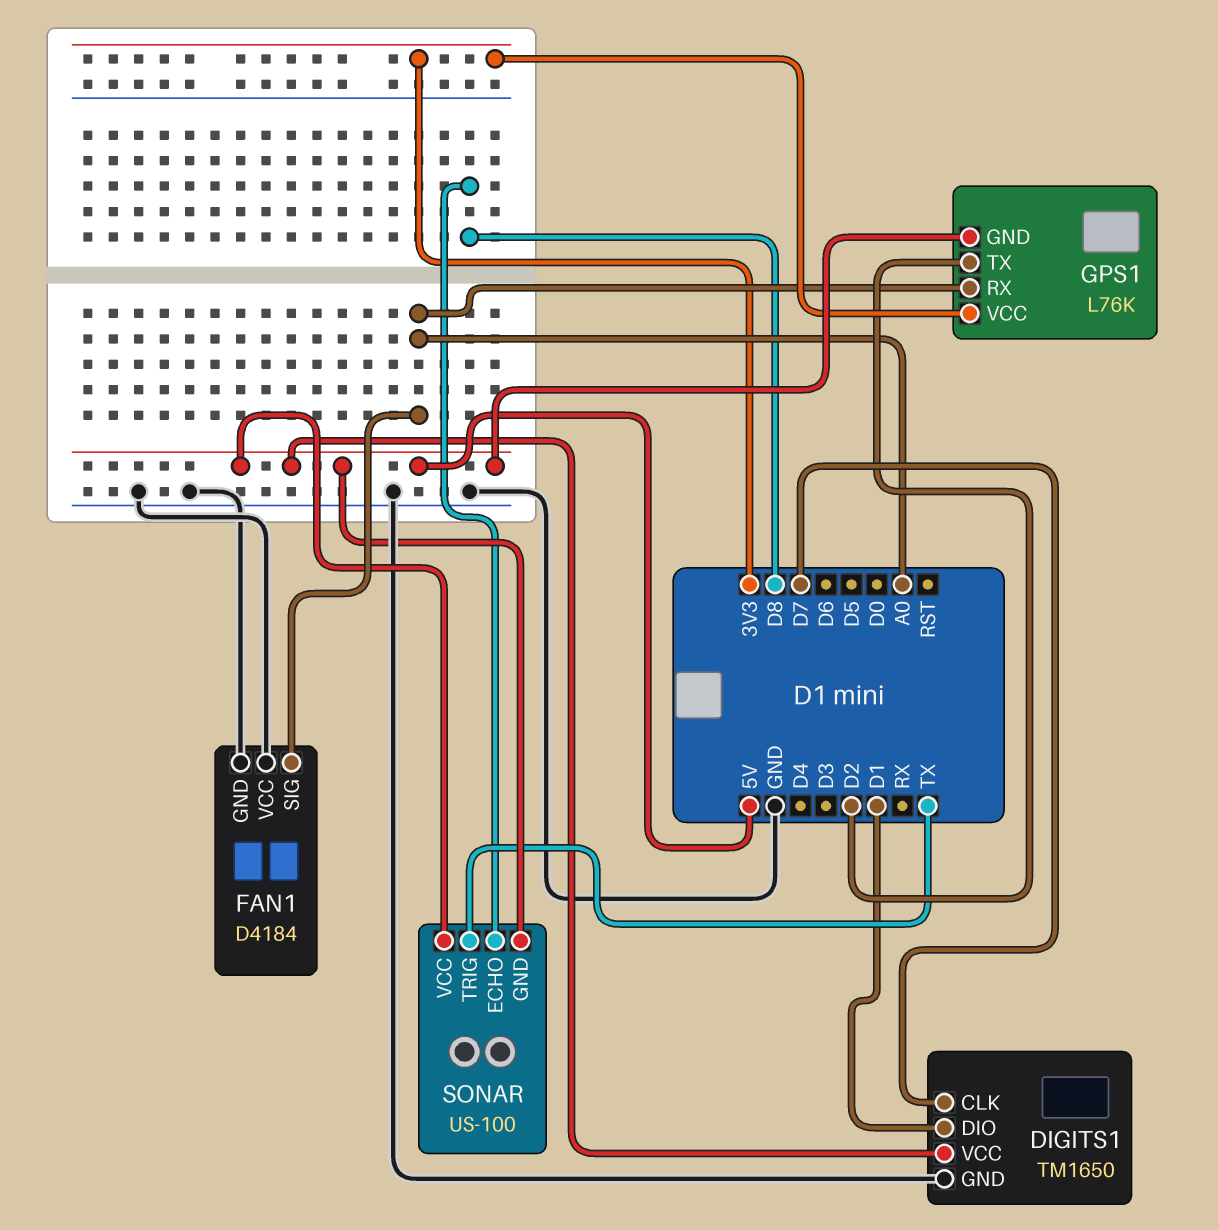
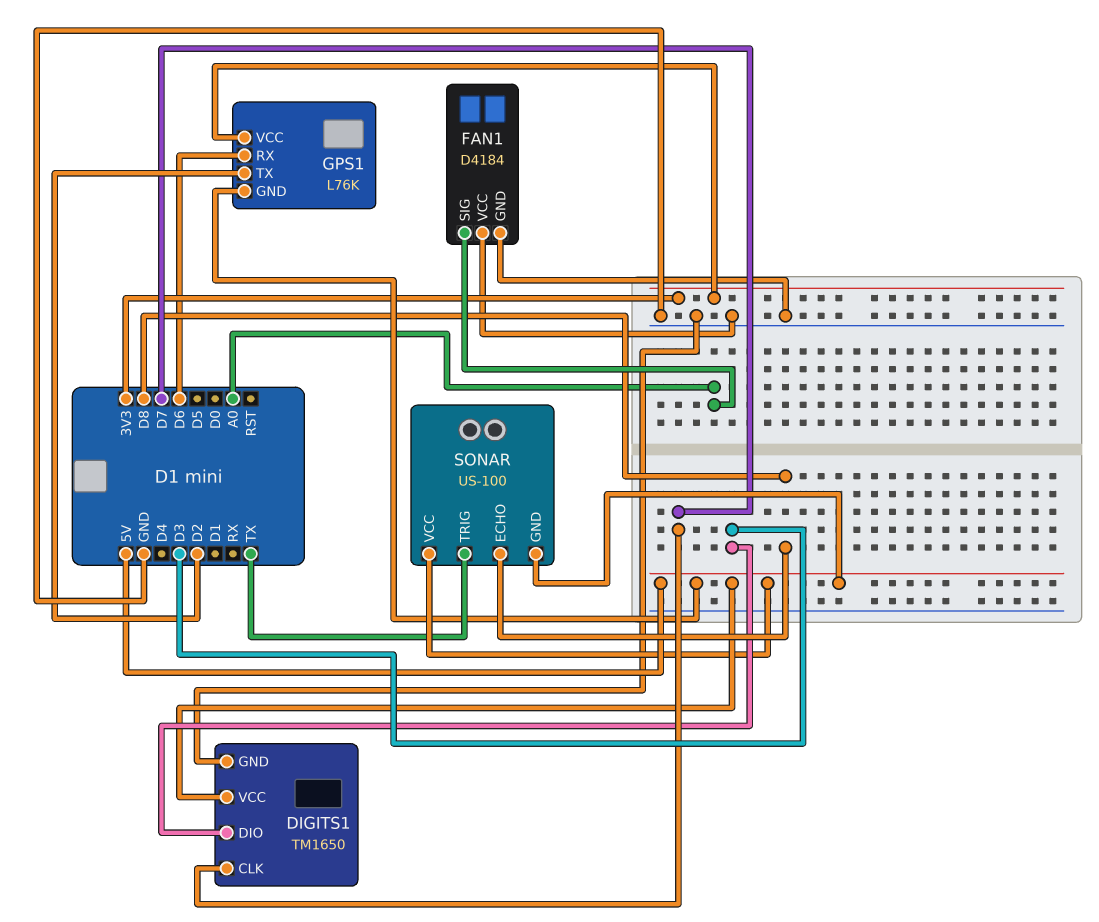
DIGITS1 pin DIO: D1 -> D3
GPS1 pin RX: A0 -> D6

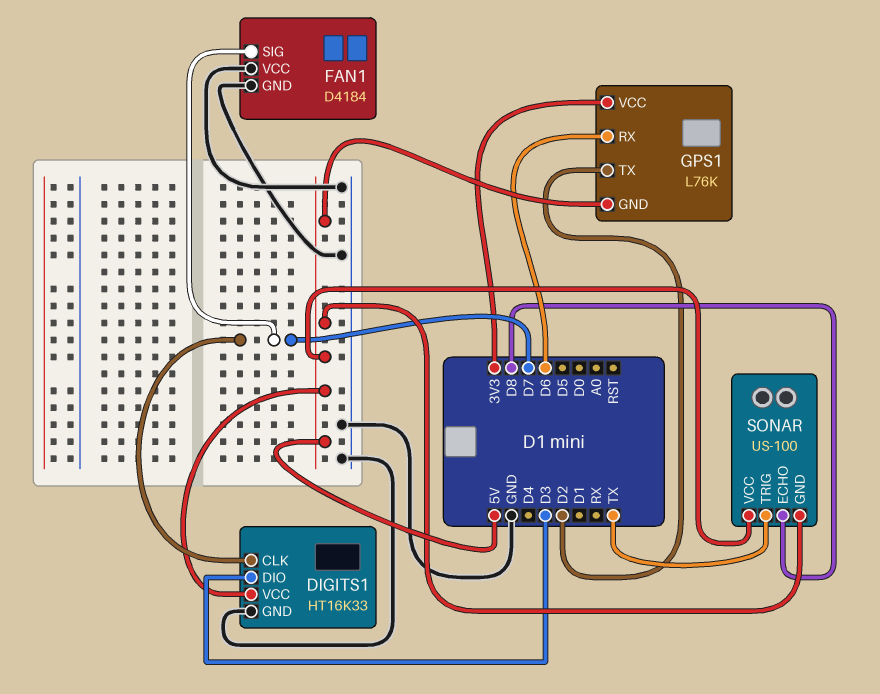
DIGITS1: TM1650 -> HT16K33
FAN1 pin SIG: A0 -> D7

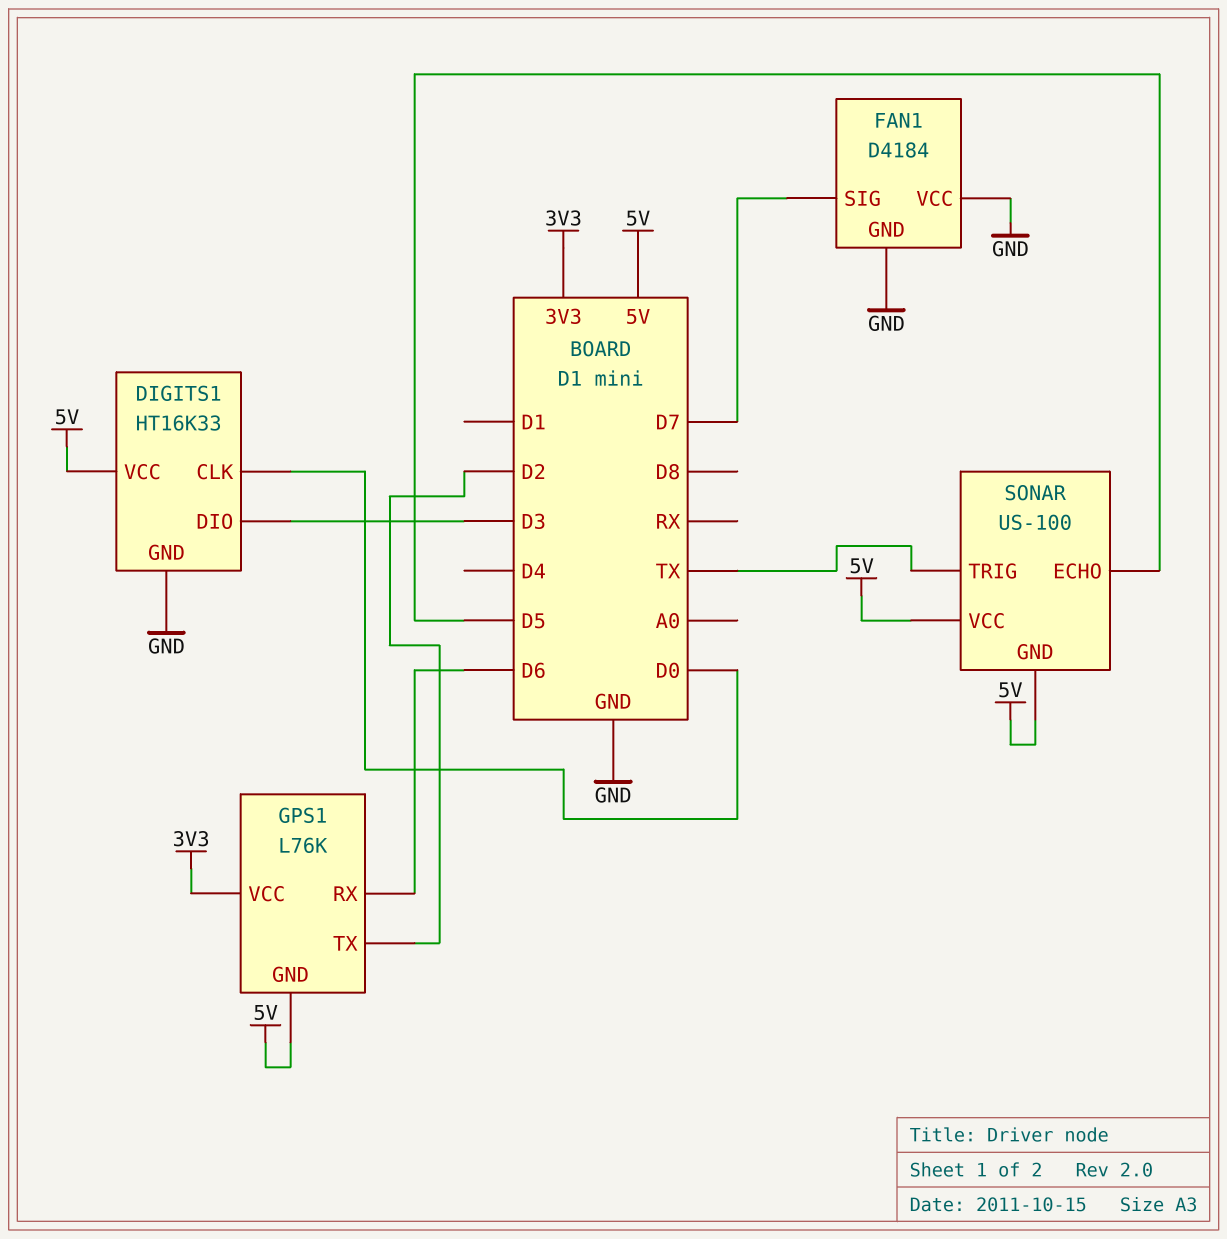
DIGITS1 pin CLK: D7 -> D0
SONAR pin ECHO: D8 -> D5

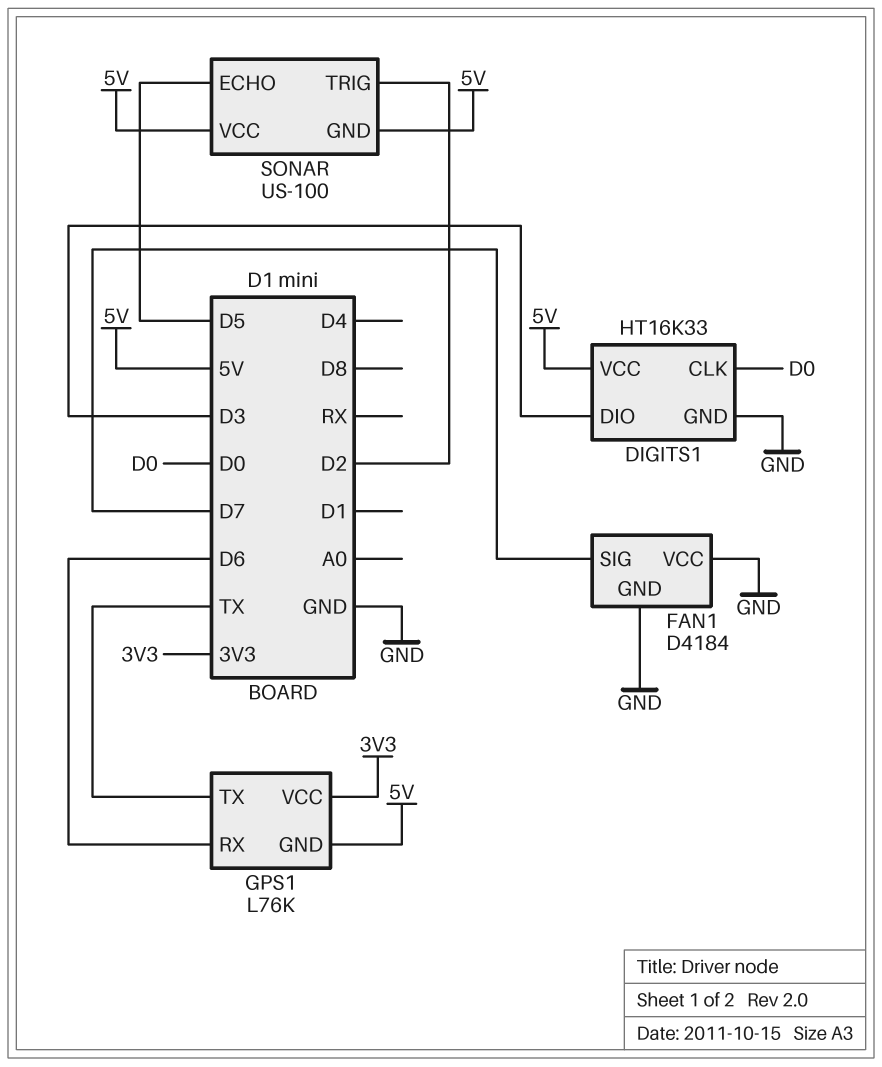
GPS1 pin TX: D2 -> TX
SONAR pin TRIG: TX -> D2

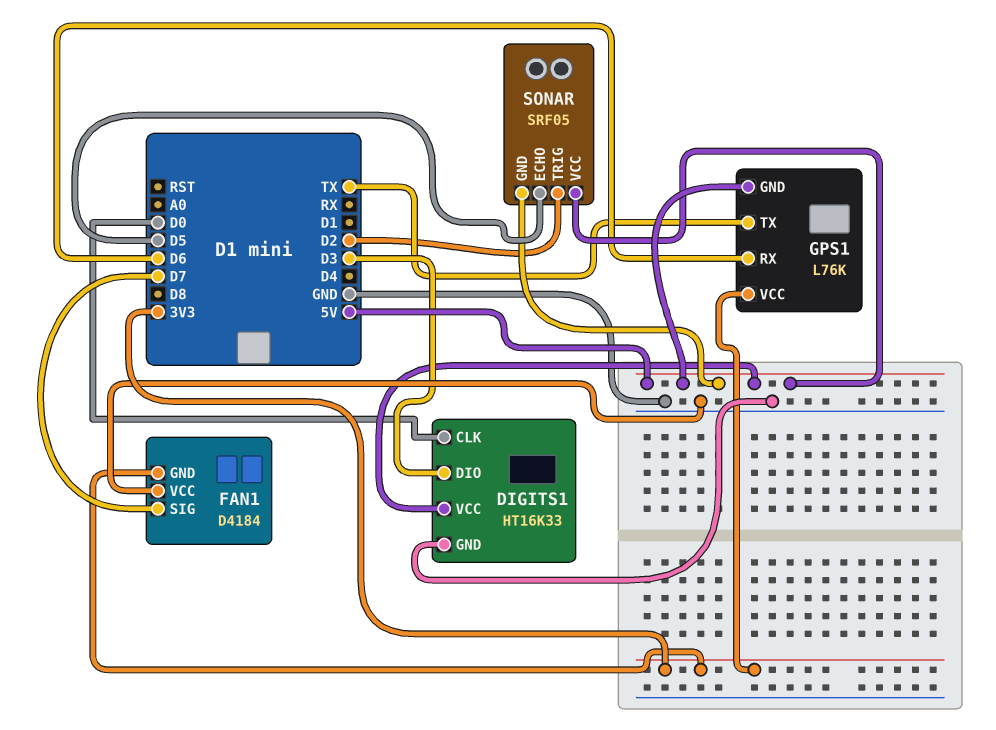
FAN1 pin GND: GND -> 3V3
SONAR: US-100 -> SRF05

